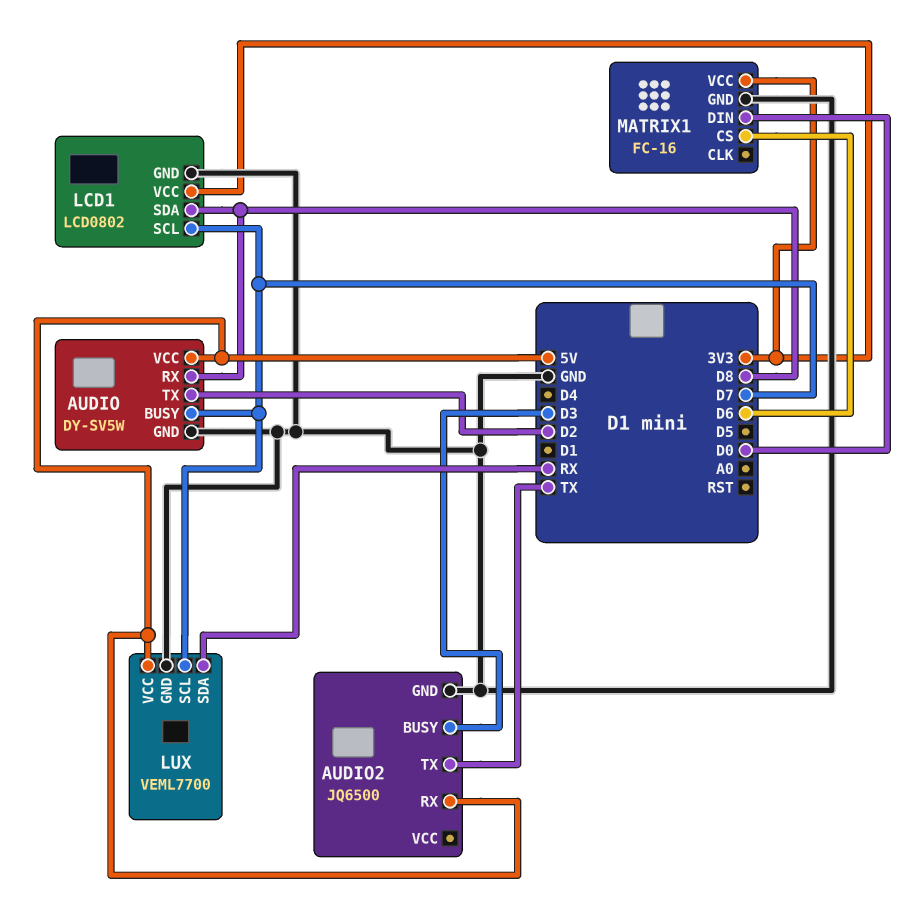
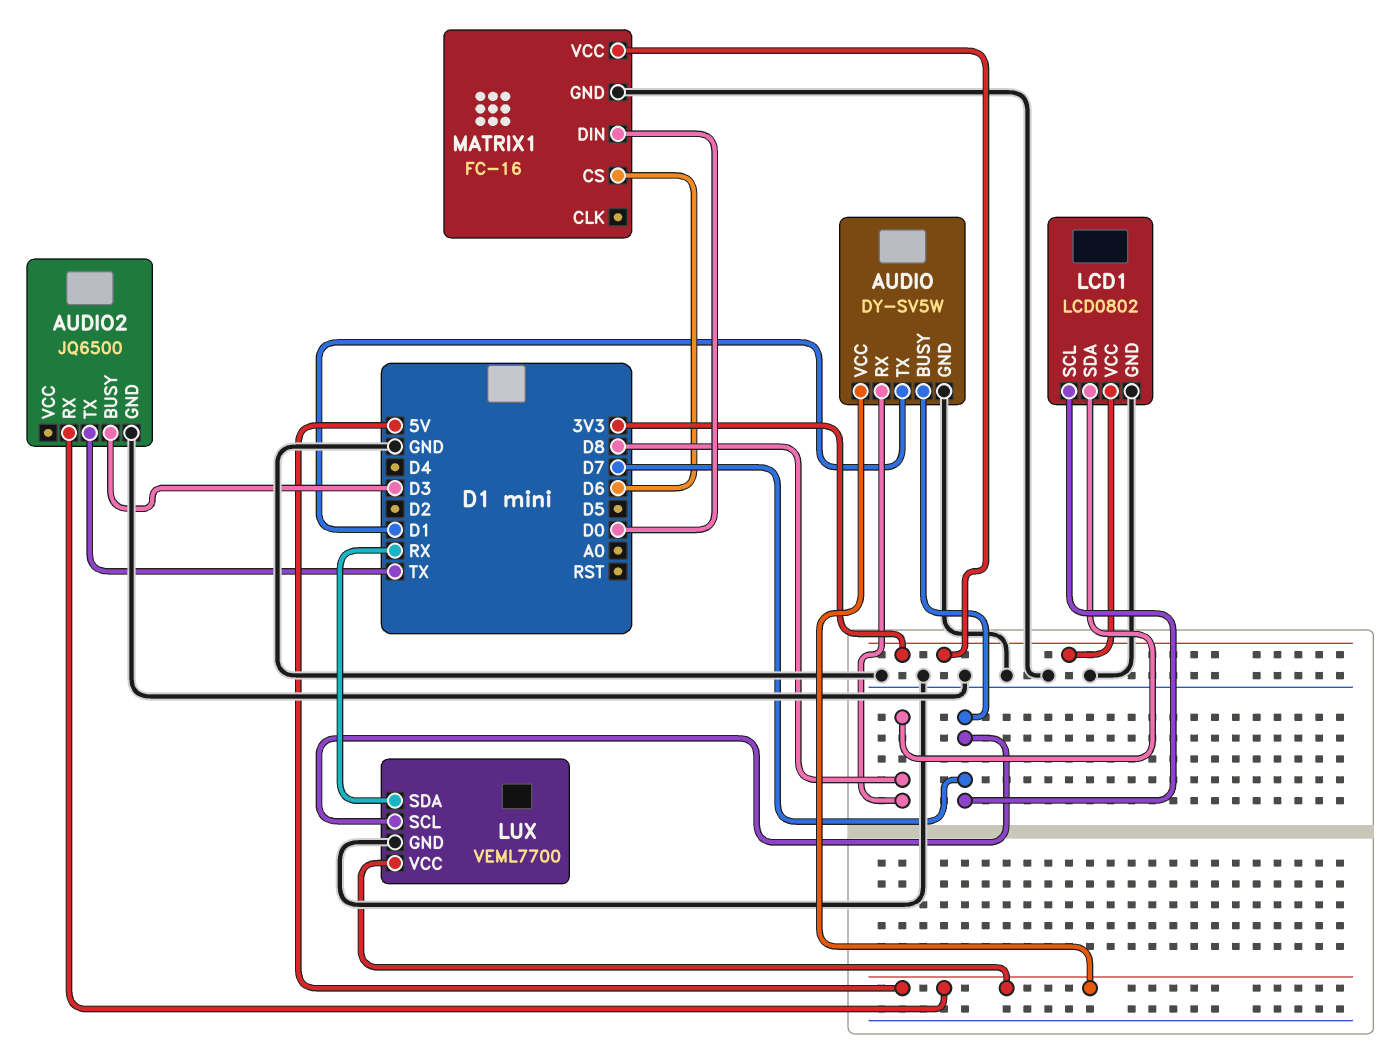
AUDIO pin TX: D2 -> D1

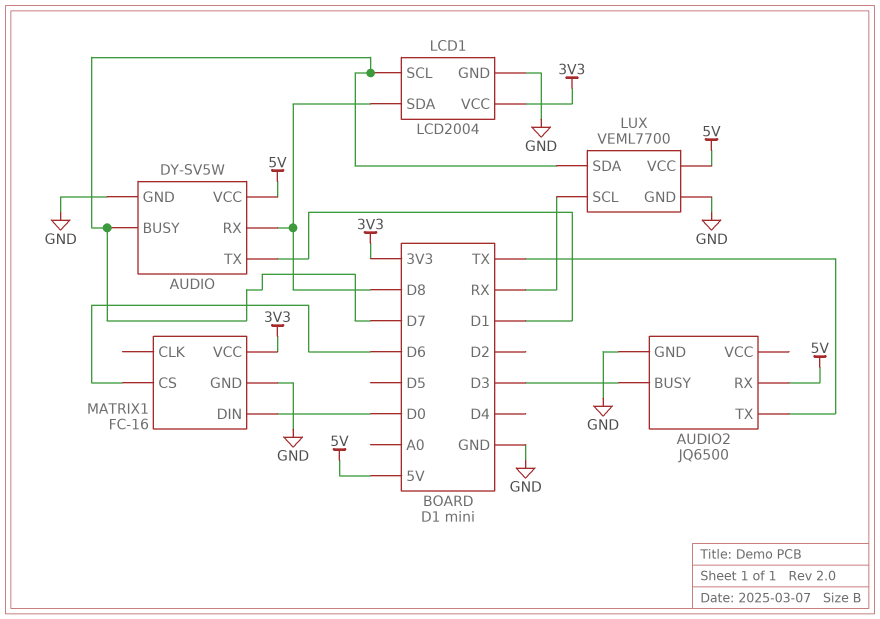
LCD1: LCD0802 -> LCD2004
LUX pin SCL: D7 -> RX
LUX pin SDA: RX -> D7

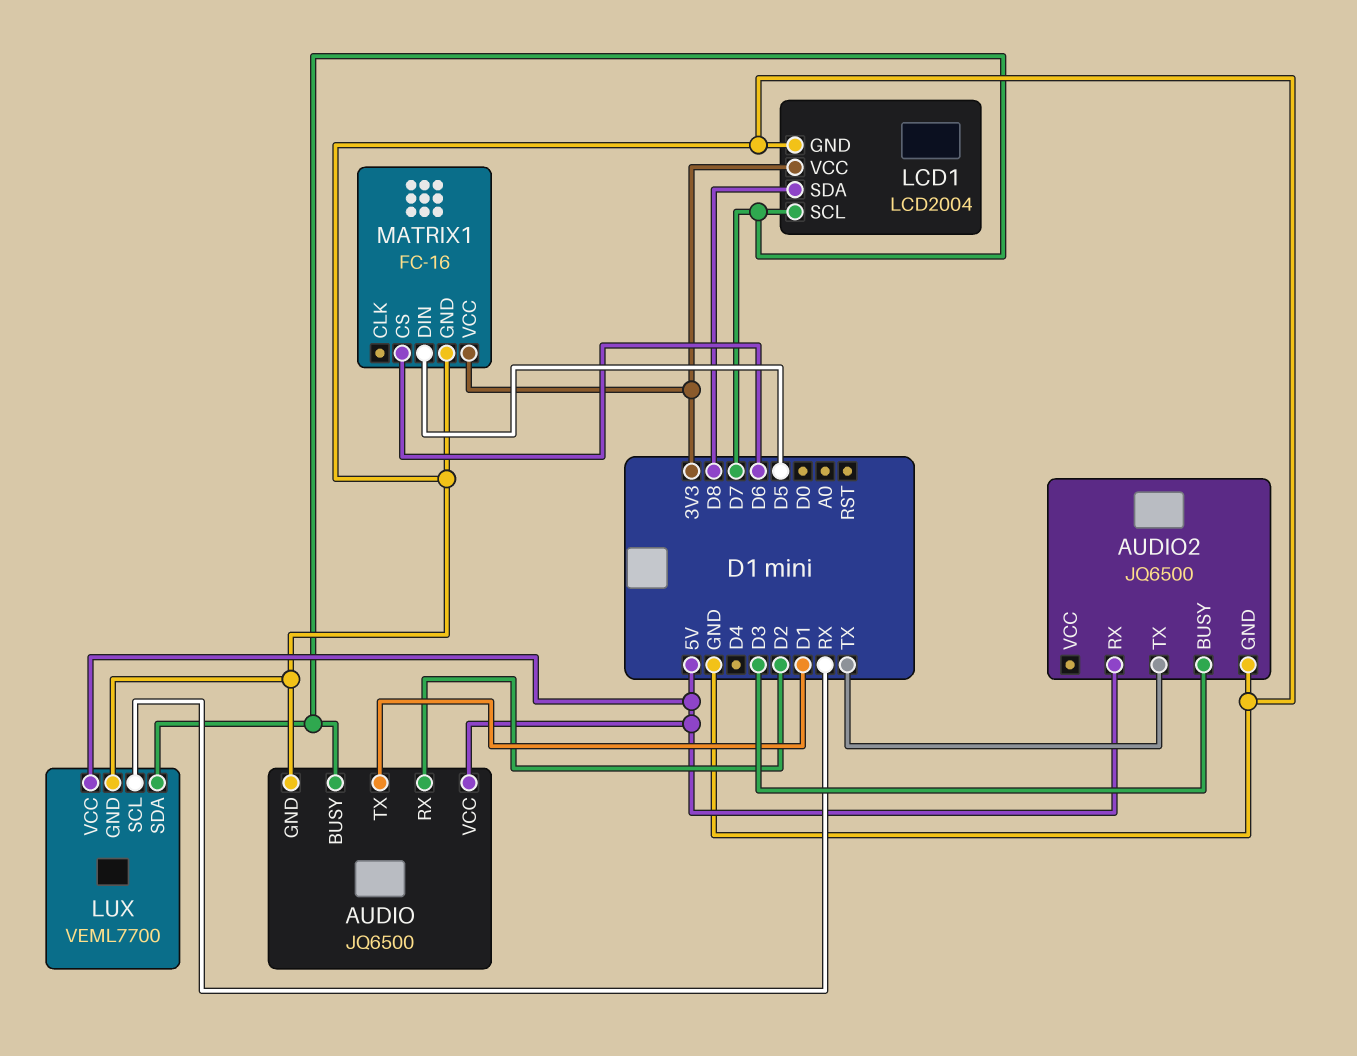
AUDIO: DY-SV5W -> JQ6500
AUDIO pin RX: D8 -> D2
MATRIX1 pin DIN: D0 -> D5

